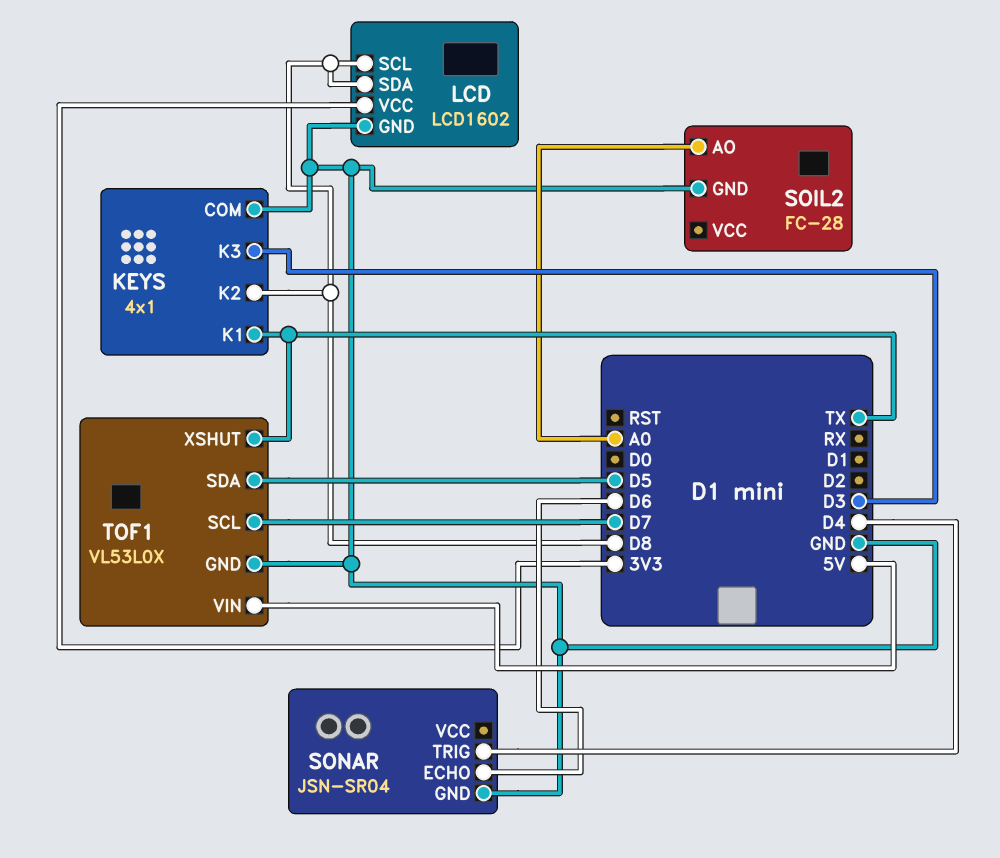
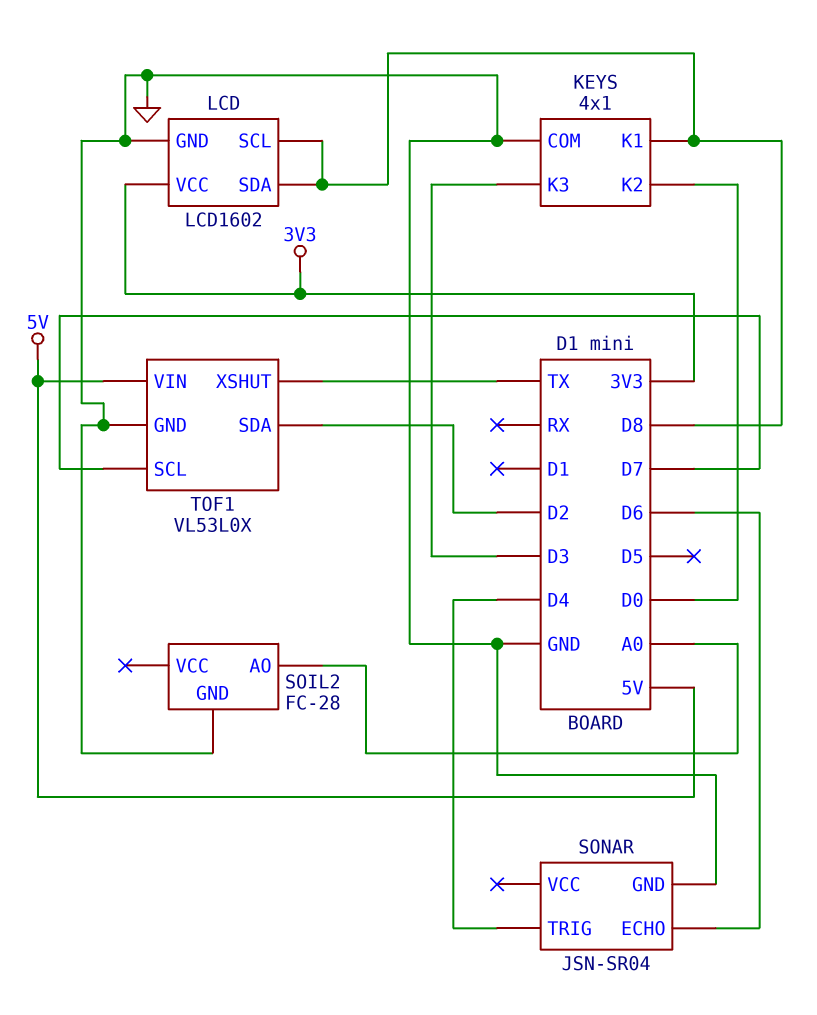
KEYS pin K1: TX -> D8
KEYS pin K2: D8 -> D0
TOF1 pin SDA: D5 -> D2

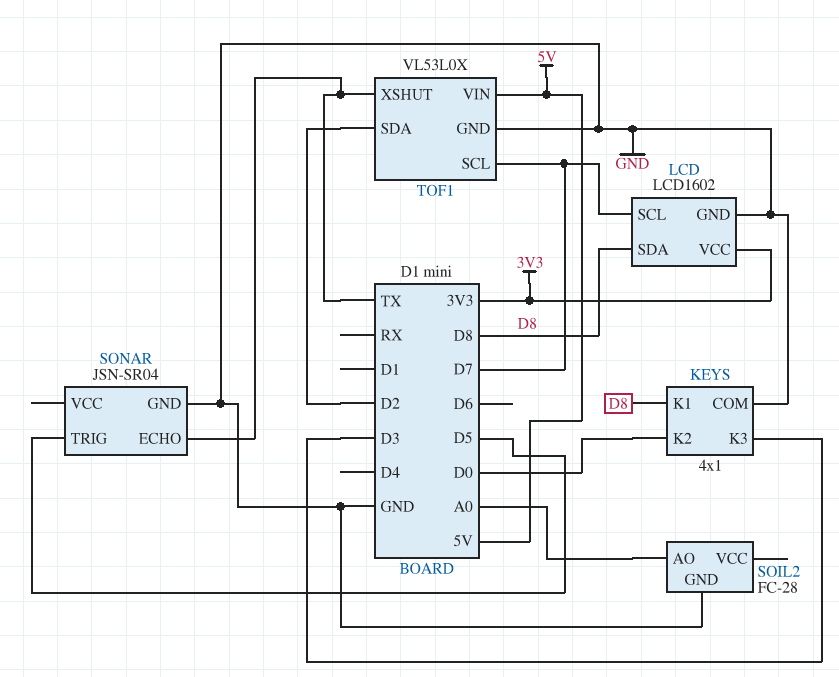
LCD pin SCL: D8 -> D7
SONAR pin ECHO: D6 -> TX
SONAR pin TRIG: D4 -> D5

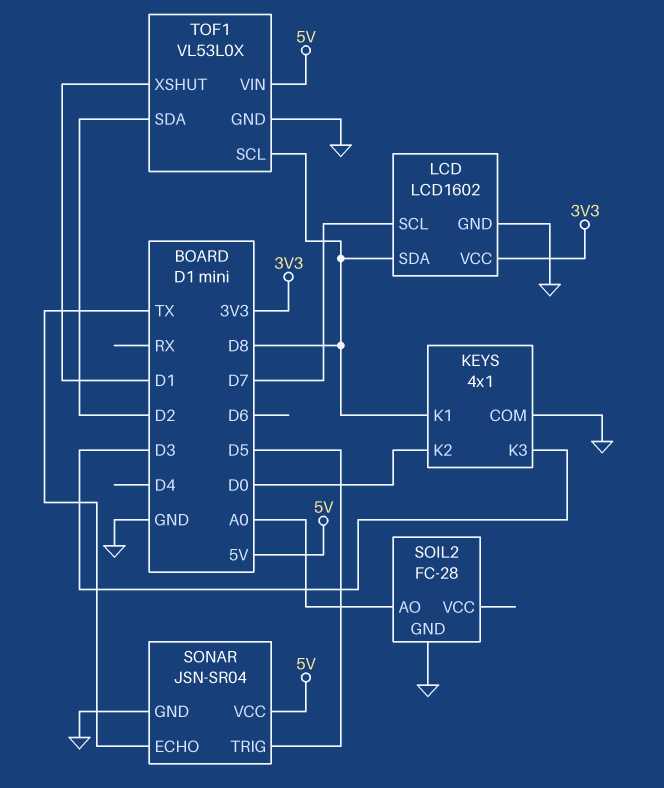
SONAR pin VCC: none -> 5V
TOF1 pin SCL: D7 -> D8
TOF1 pin XSHUT: TX -> D1

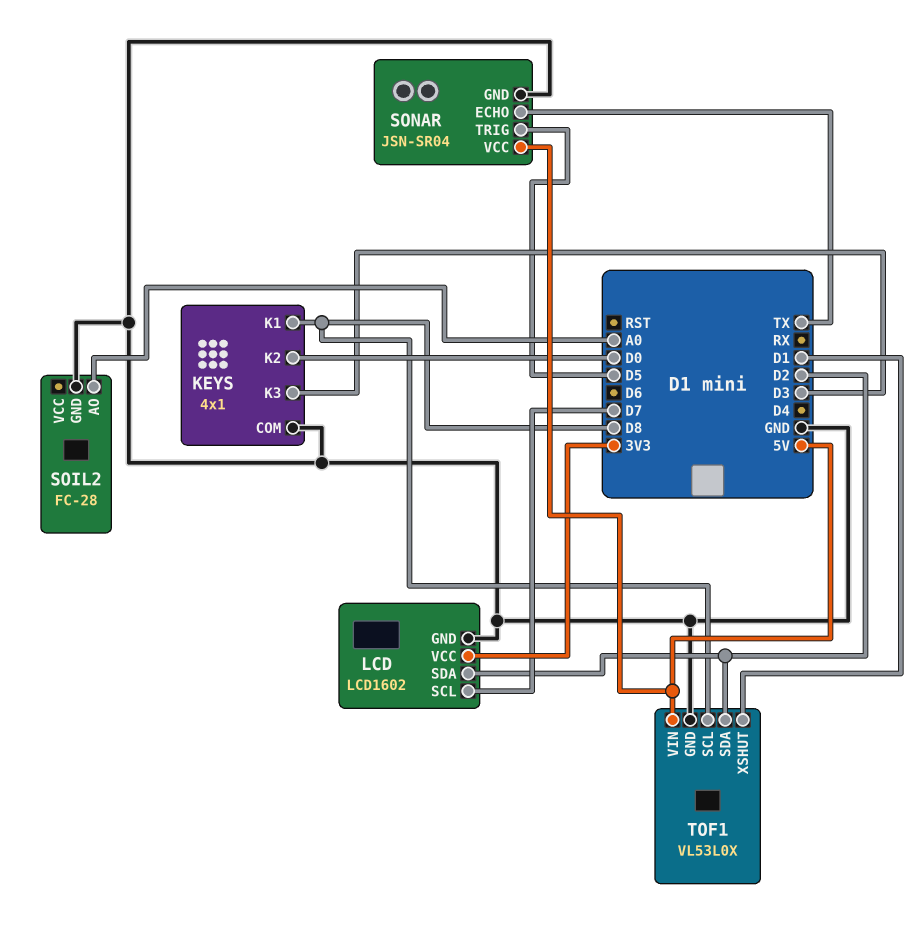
LCD pin SDA: D8 -> D2

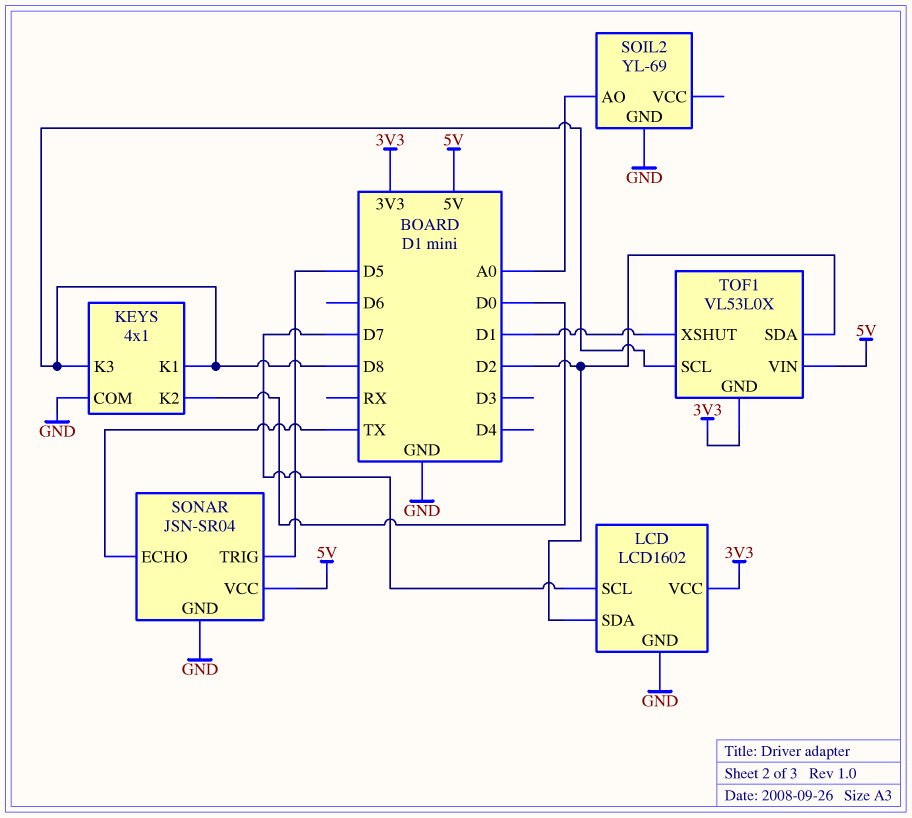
KEYS pin K3: D3 -> D8
SOIL2: FC-28 -> YL-69
TOF1 pin GND: GND -> 3V3

